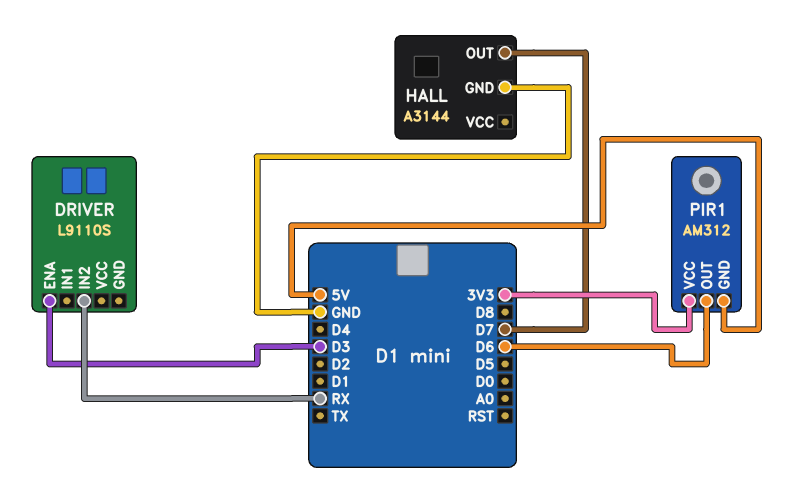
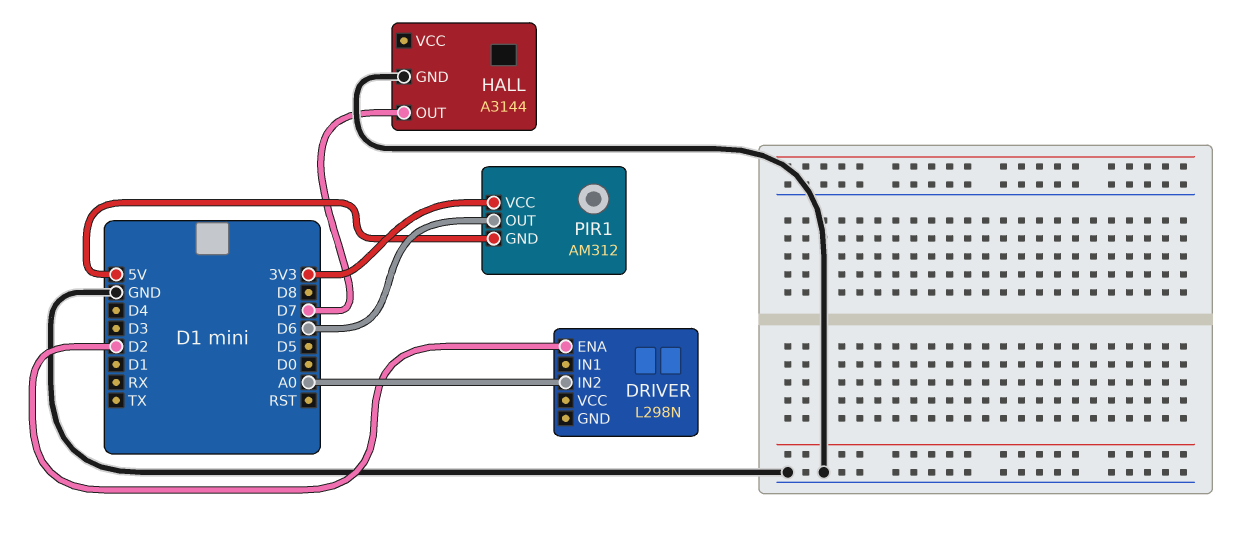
DRIVER: L9110S -> L298N
DRIVER pin ENA: D3 -> D2
DRIVER pin IN2: RX -> A0

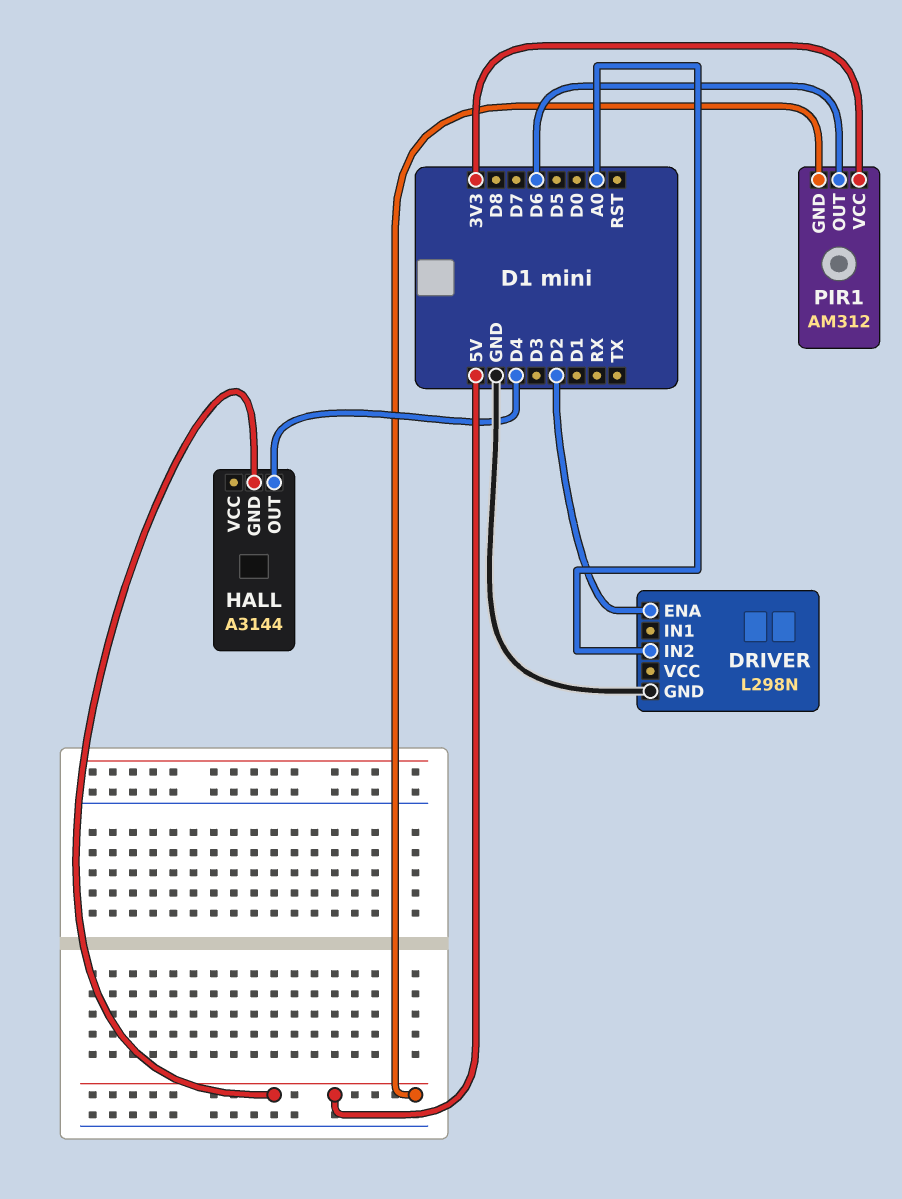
DRIVER pin GND: none -> GND
HALL pin GND: GND -> 5V
HALL pin OUT: D7 -> D4

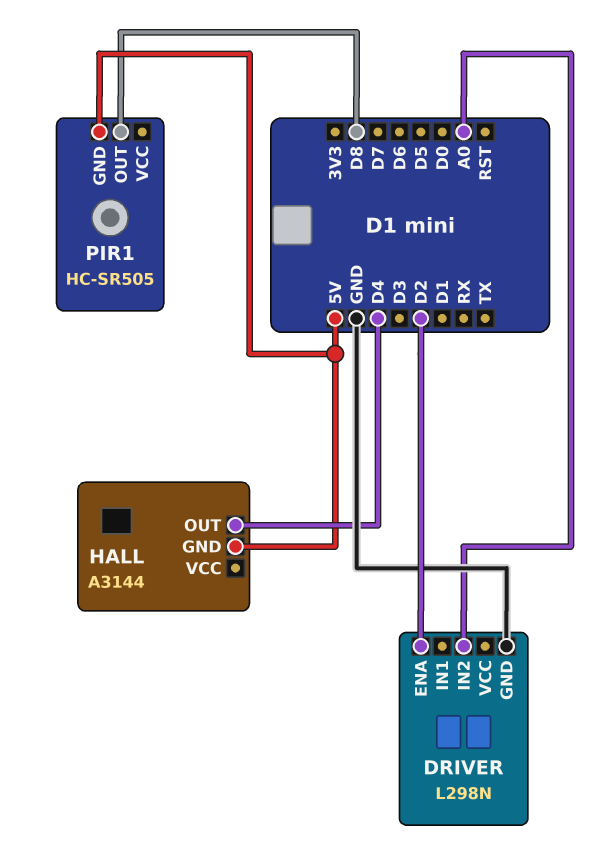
PIR1: AM312 -> HC-SR505
PIR1 pin OUT: D6 -> D8
PIR1 pin VCC: 3V3 -> none

